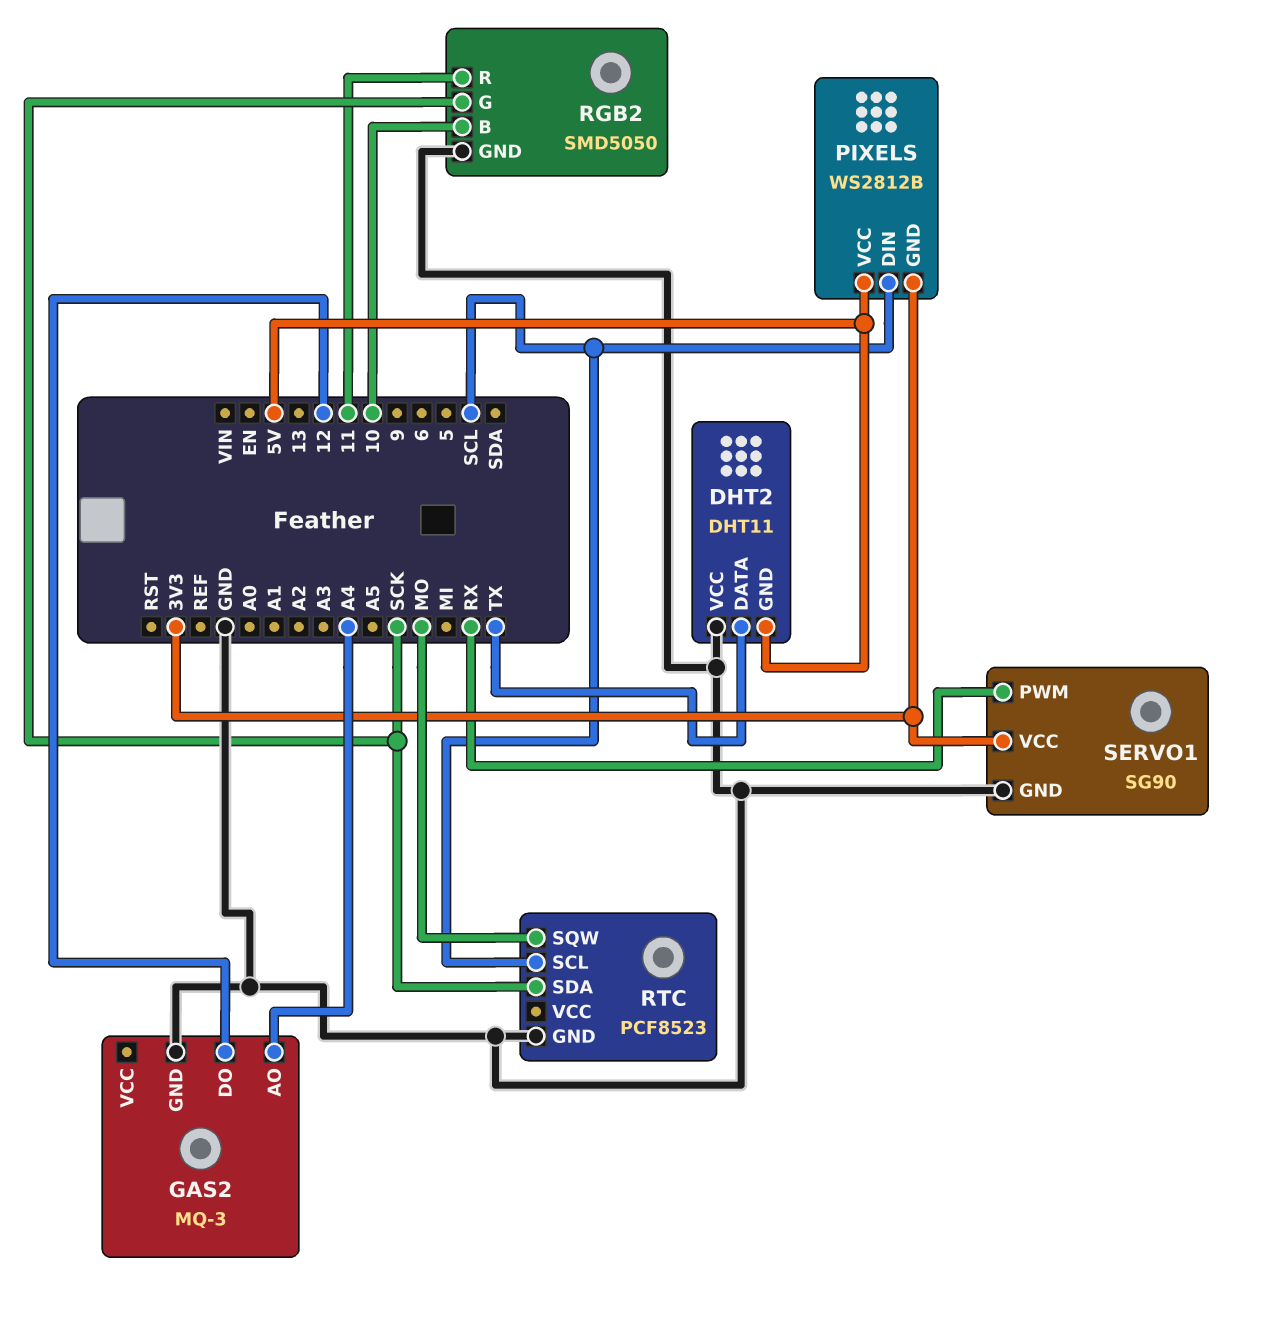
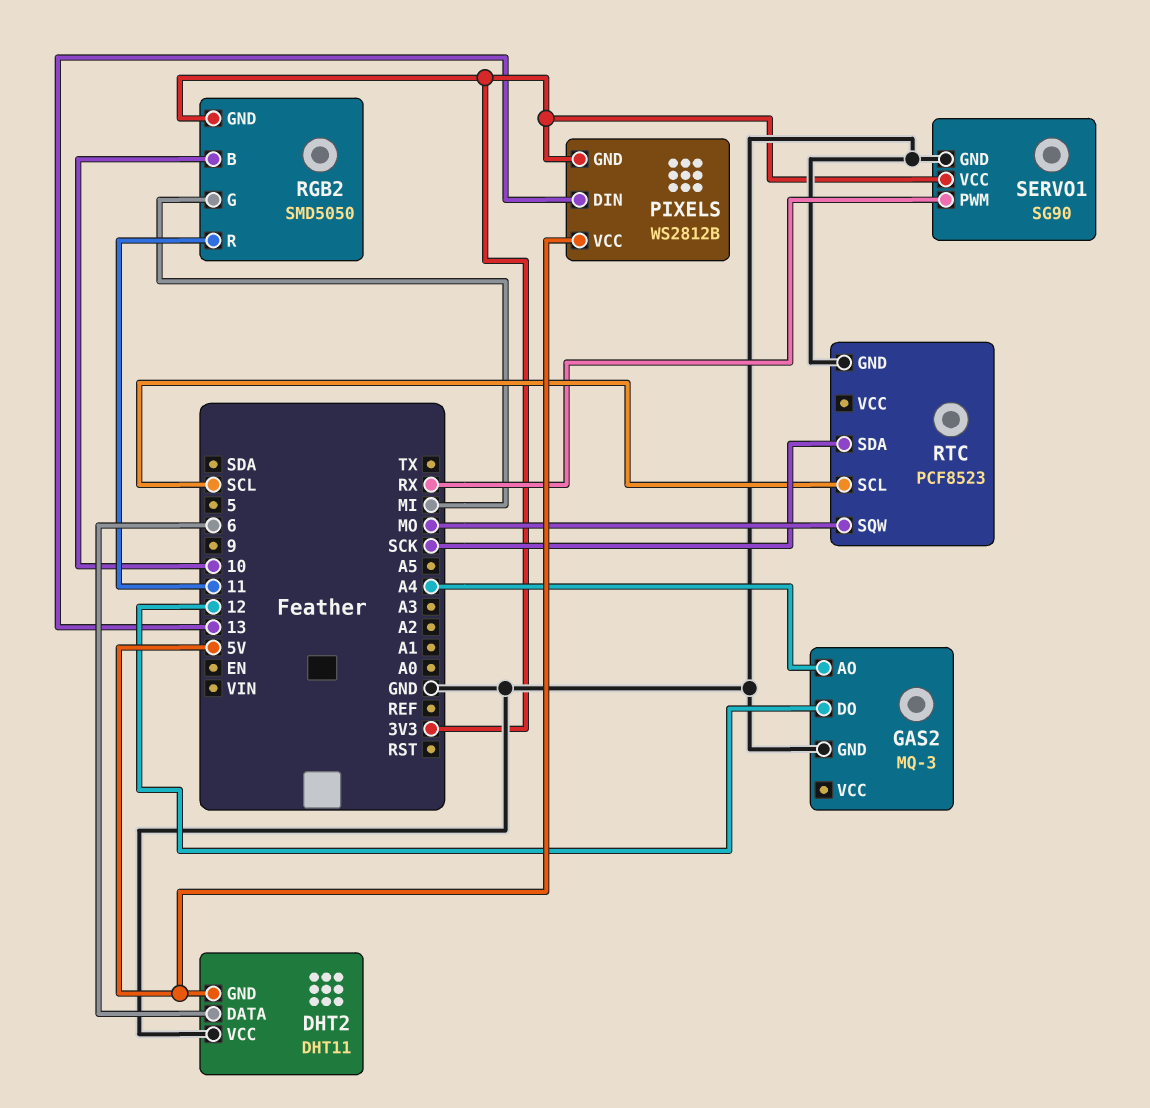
DHT2 pin DATA: TX -> 6
PIXELS pin DIN: SCL -> 13
RGB2 pin G: SCK -> MI
RGB2 pin GND: GND -> 3V3

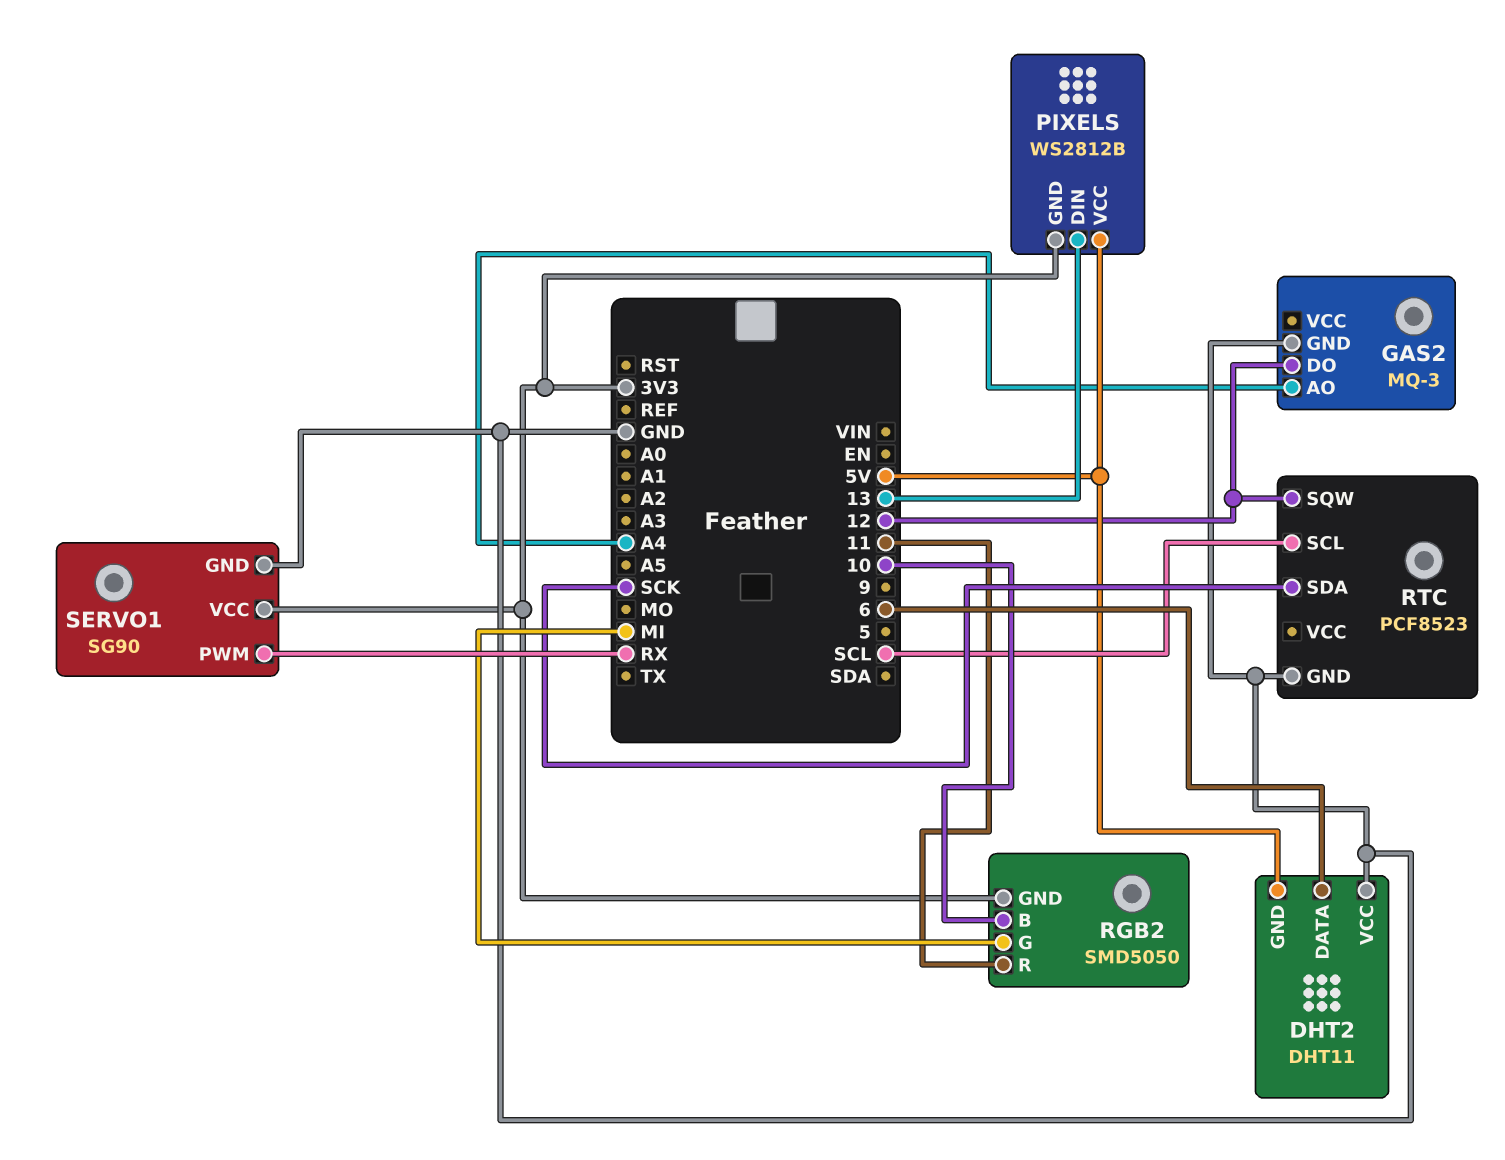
RTC pin SQW: MO -> 12

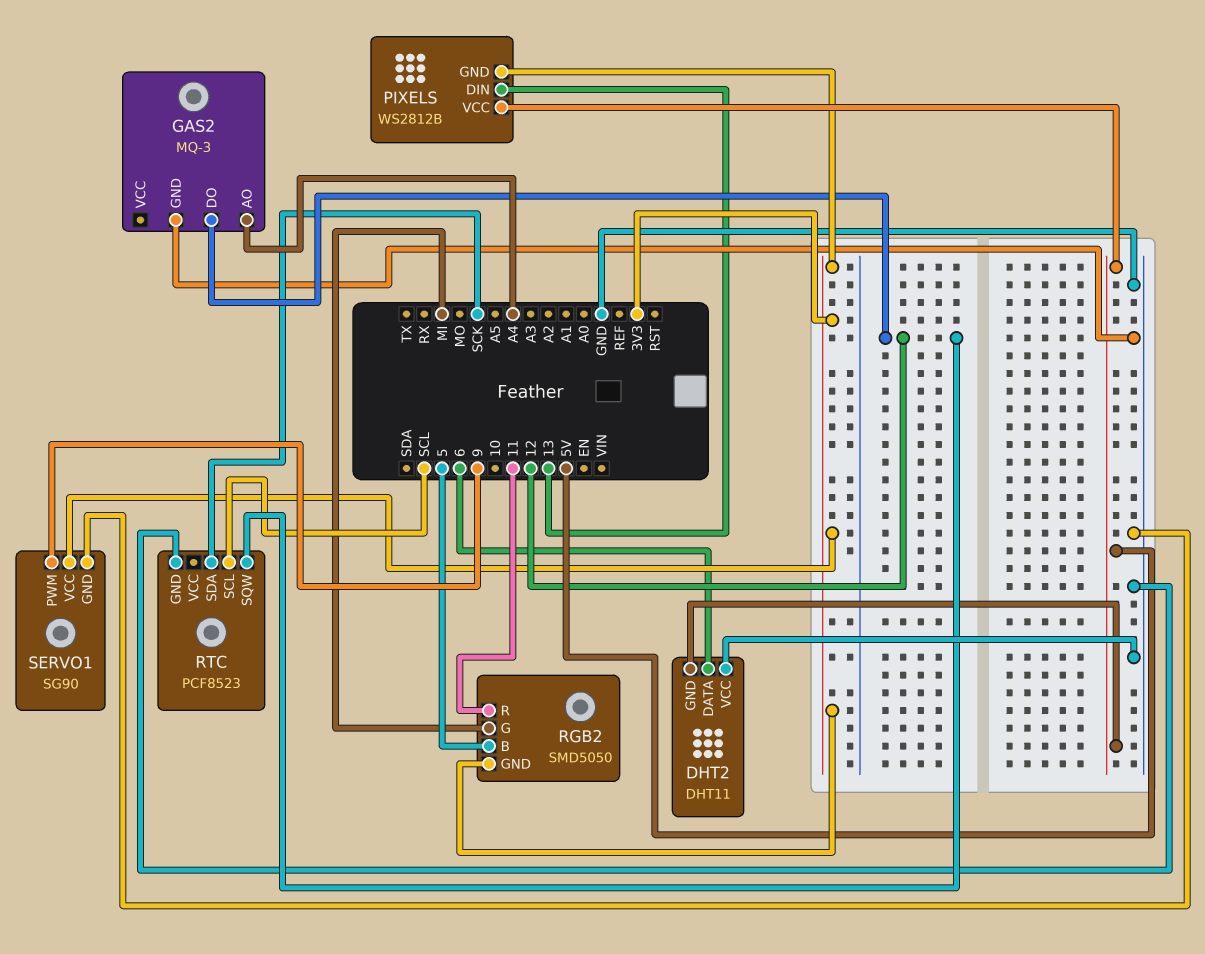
RGB2 pin B: 10 -> 5
SERVO1 pin PWM: RX -> 9

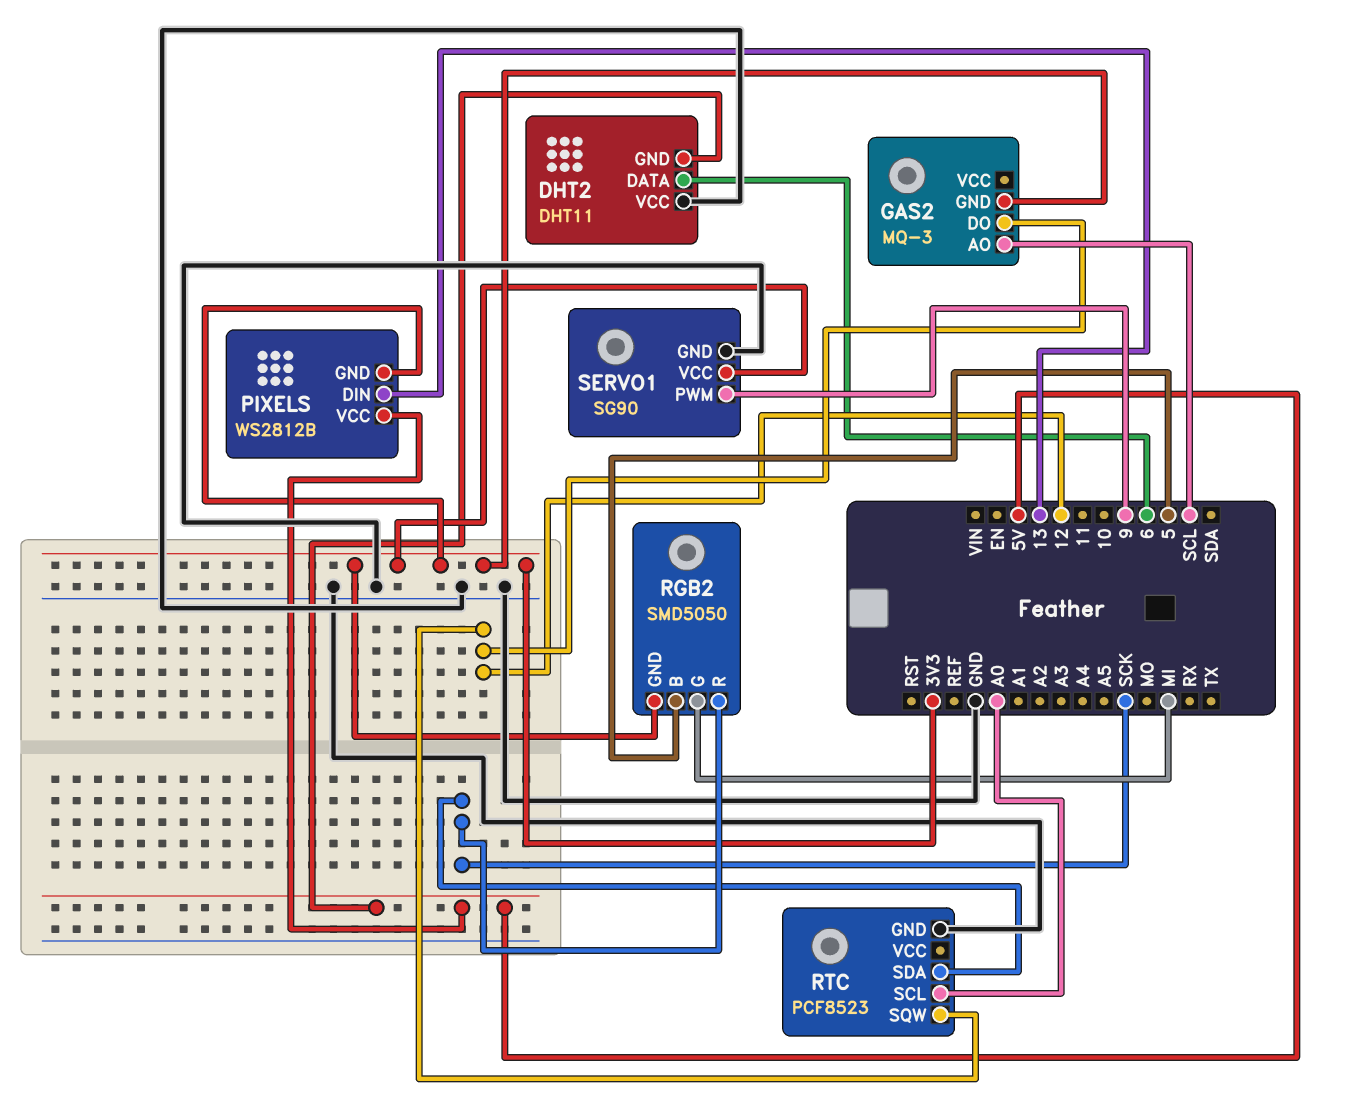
GAS2 pin AO: A4 -> SCL
GAS2 pin GND: GND -> 3V3
RGB2 pin R: 11 -> SCK
RTC pin SCL: SCL -> A0

